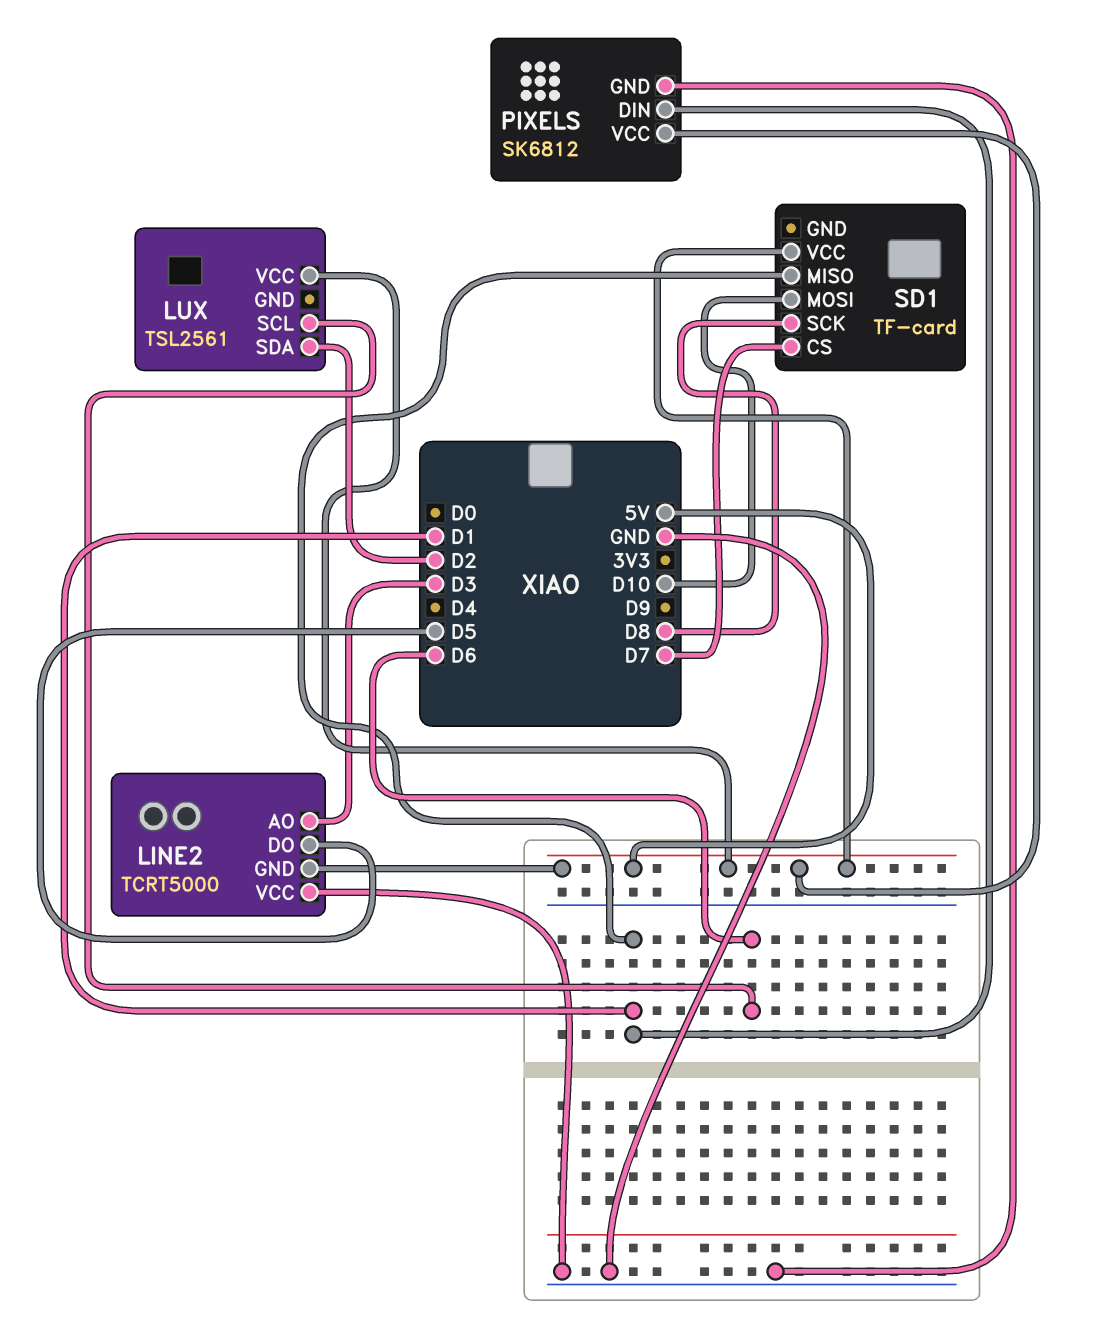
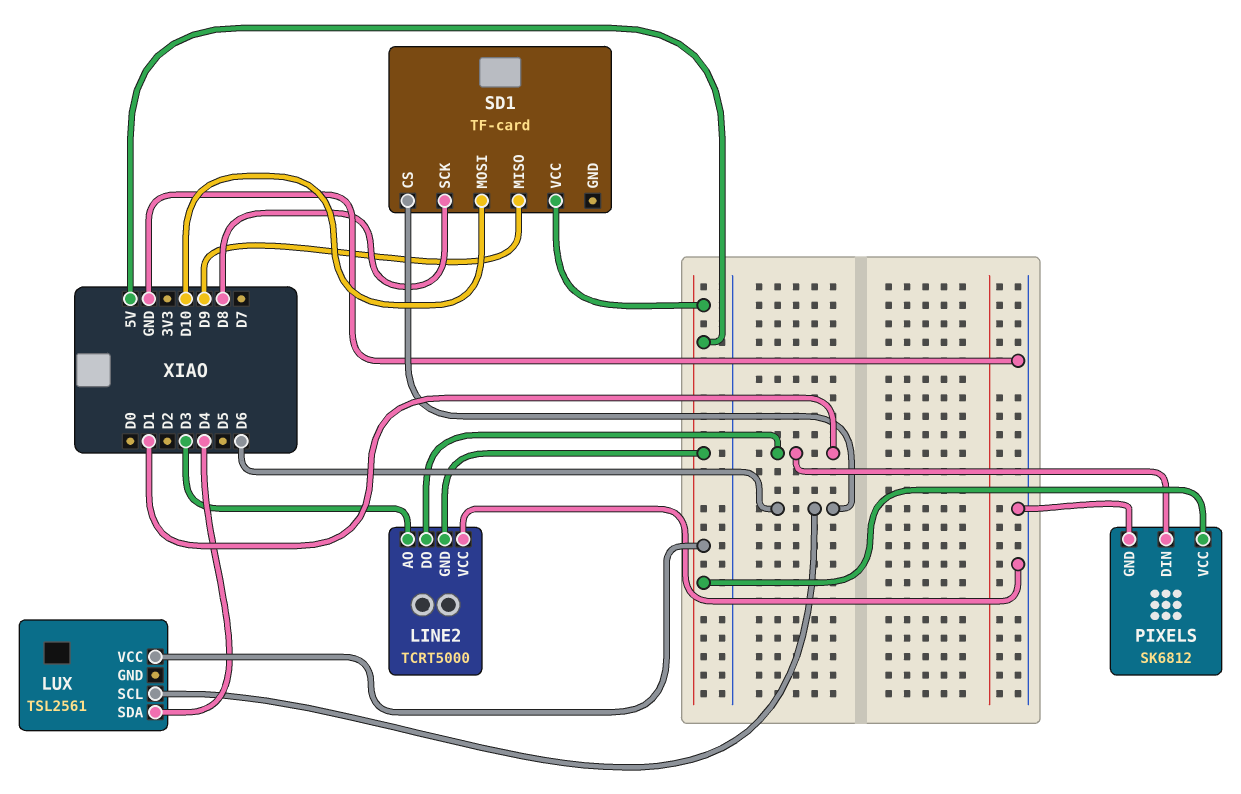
LINE2 pin DO: D5 -> D1
LUX pin SDA: D2 -> D4
SD1 pin CS: D7 -> D6
SD1 pin MISO: D1 -> D9

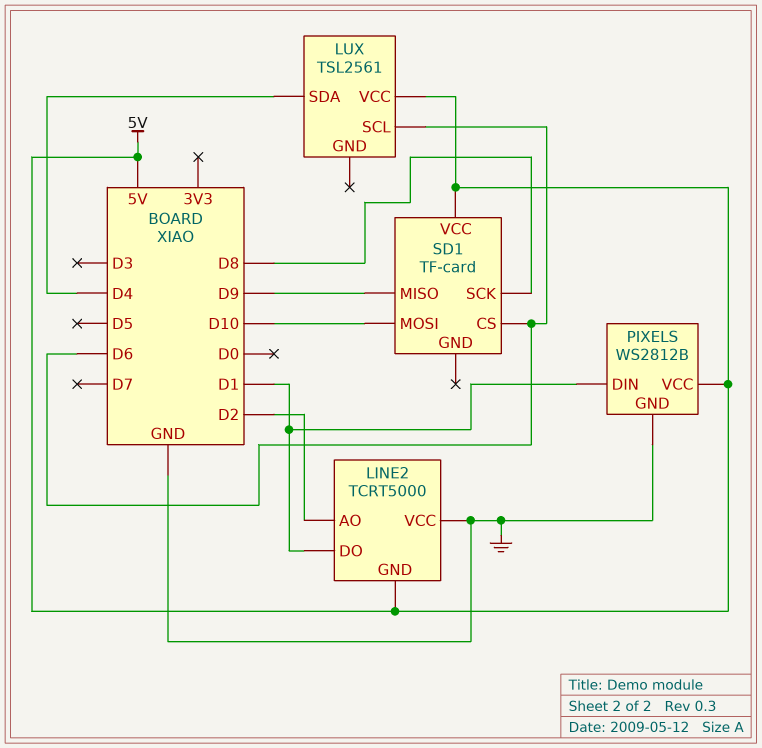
LINE2 pin AO: D3 -> D2
PIXELS: SK6812 -> WS2812B

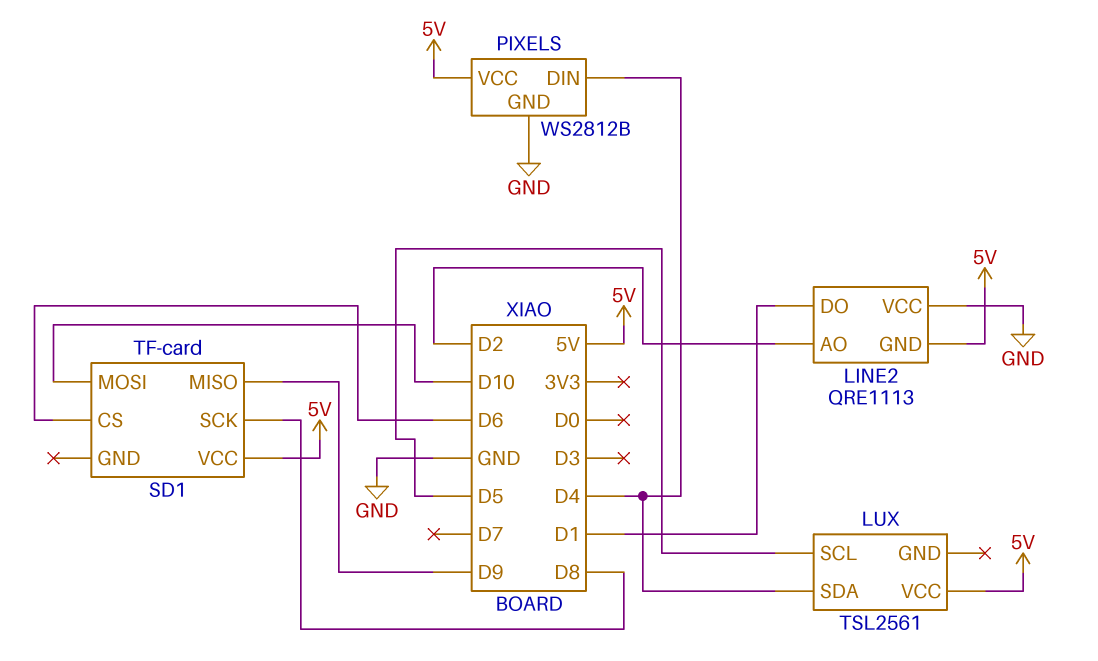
LINE2: TCRT5000 -> QRE1113
LUX pin SCL: D6 -> D5
PIXELS pin DIN: D1 -> D4

